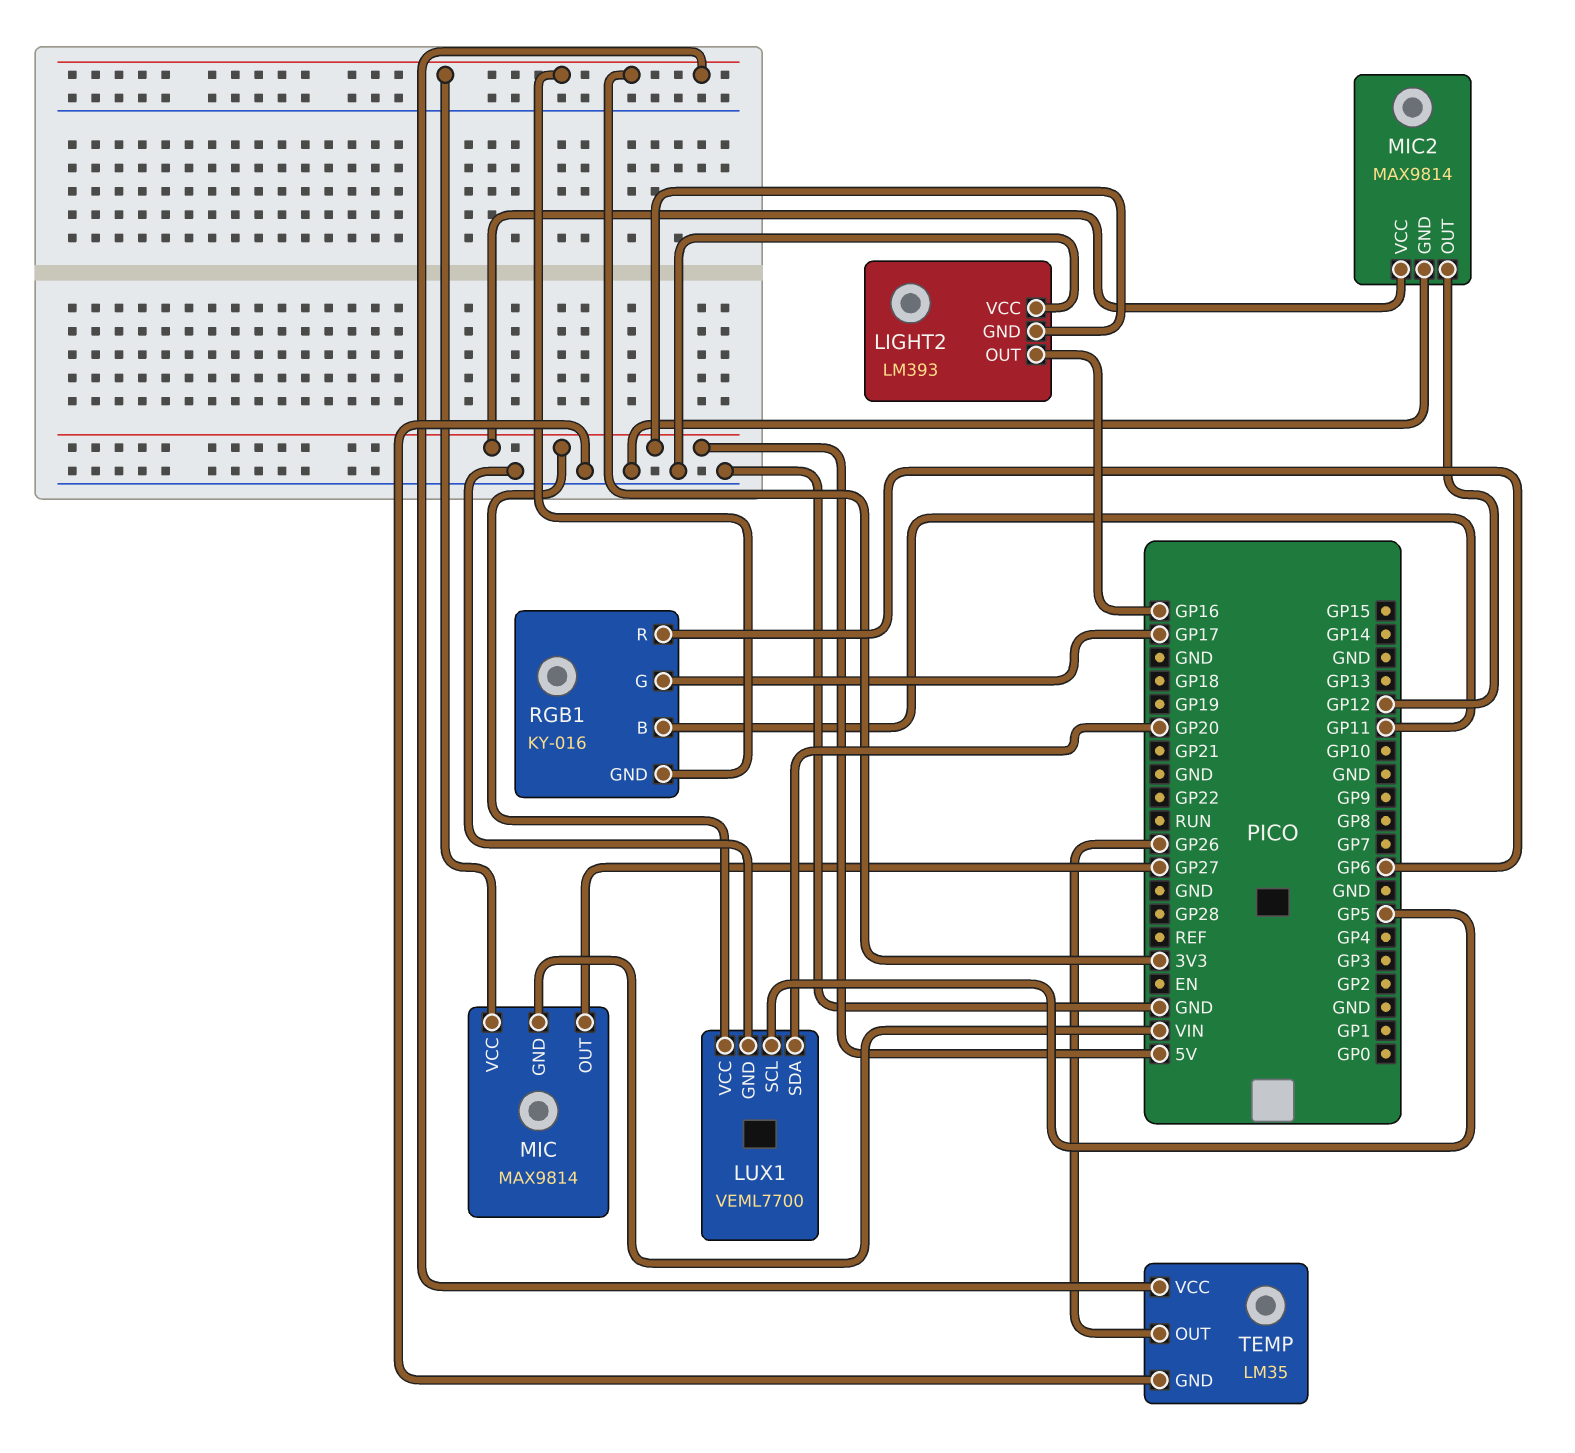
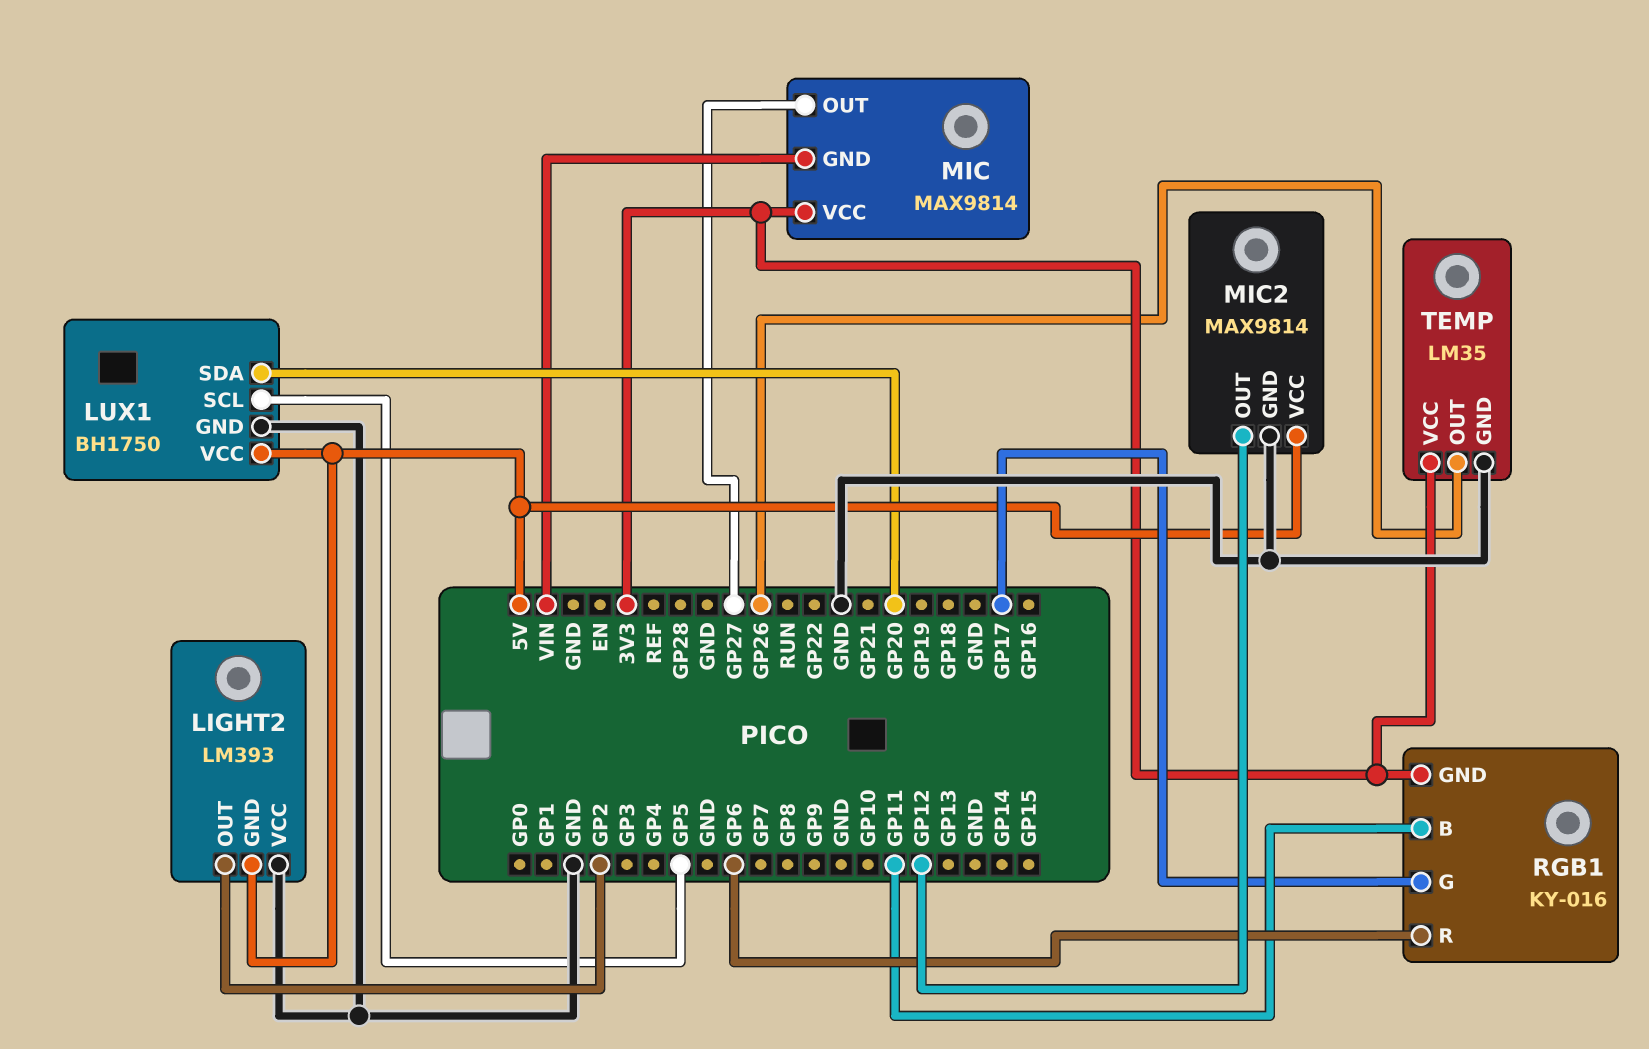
LIGHT2 pin OUT: GP16 -> GP2
LUX1: VEML7700 -> BH1750

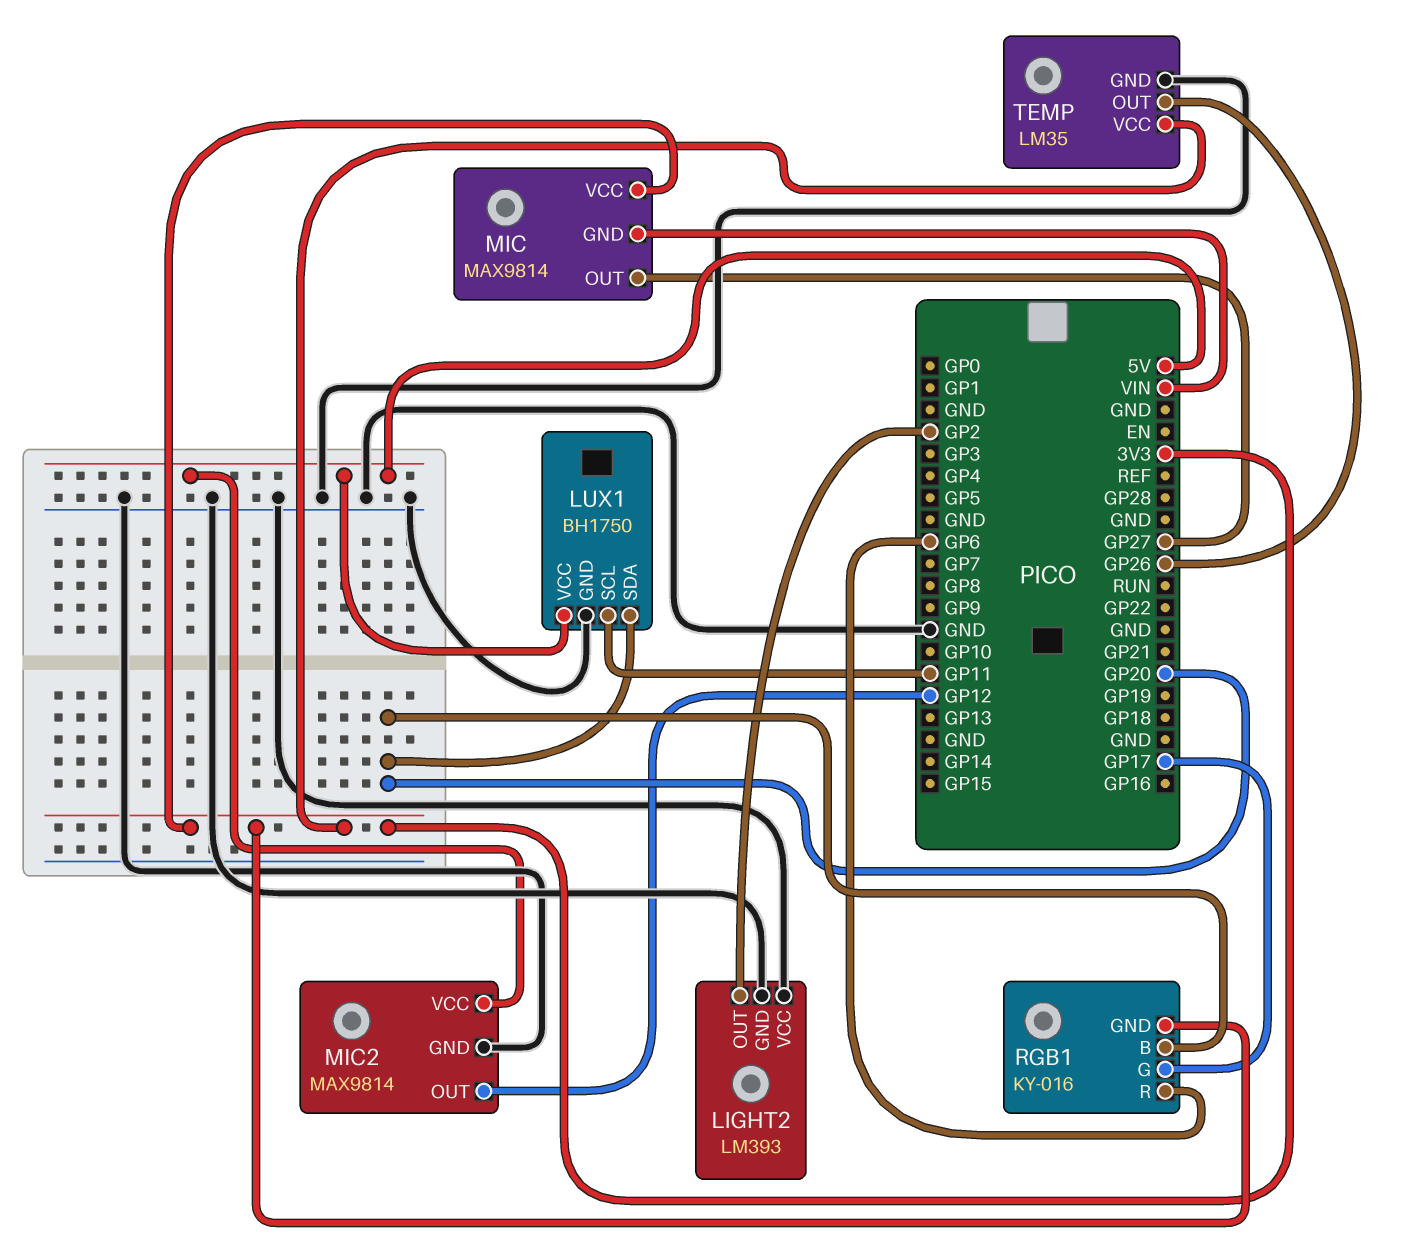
LIGHT2 pin GND: 5V -> GND
LUX1 pin SCL: GP5 -> GP11
RGB1 pin B: GP11 -> GP20

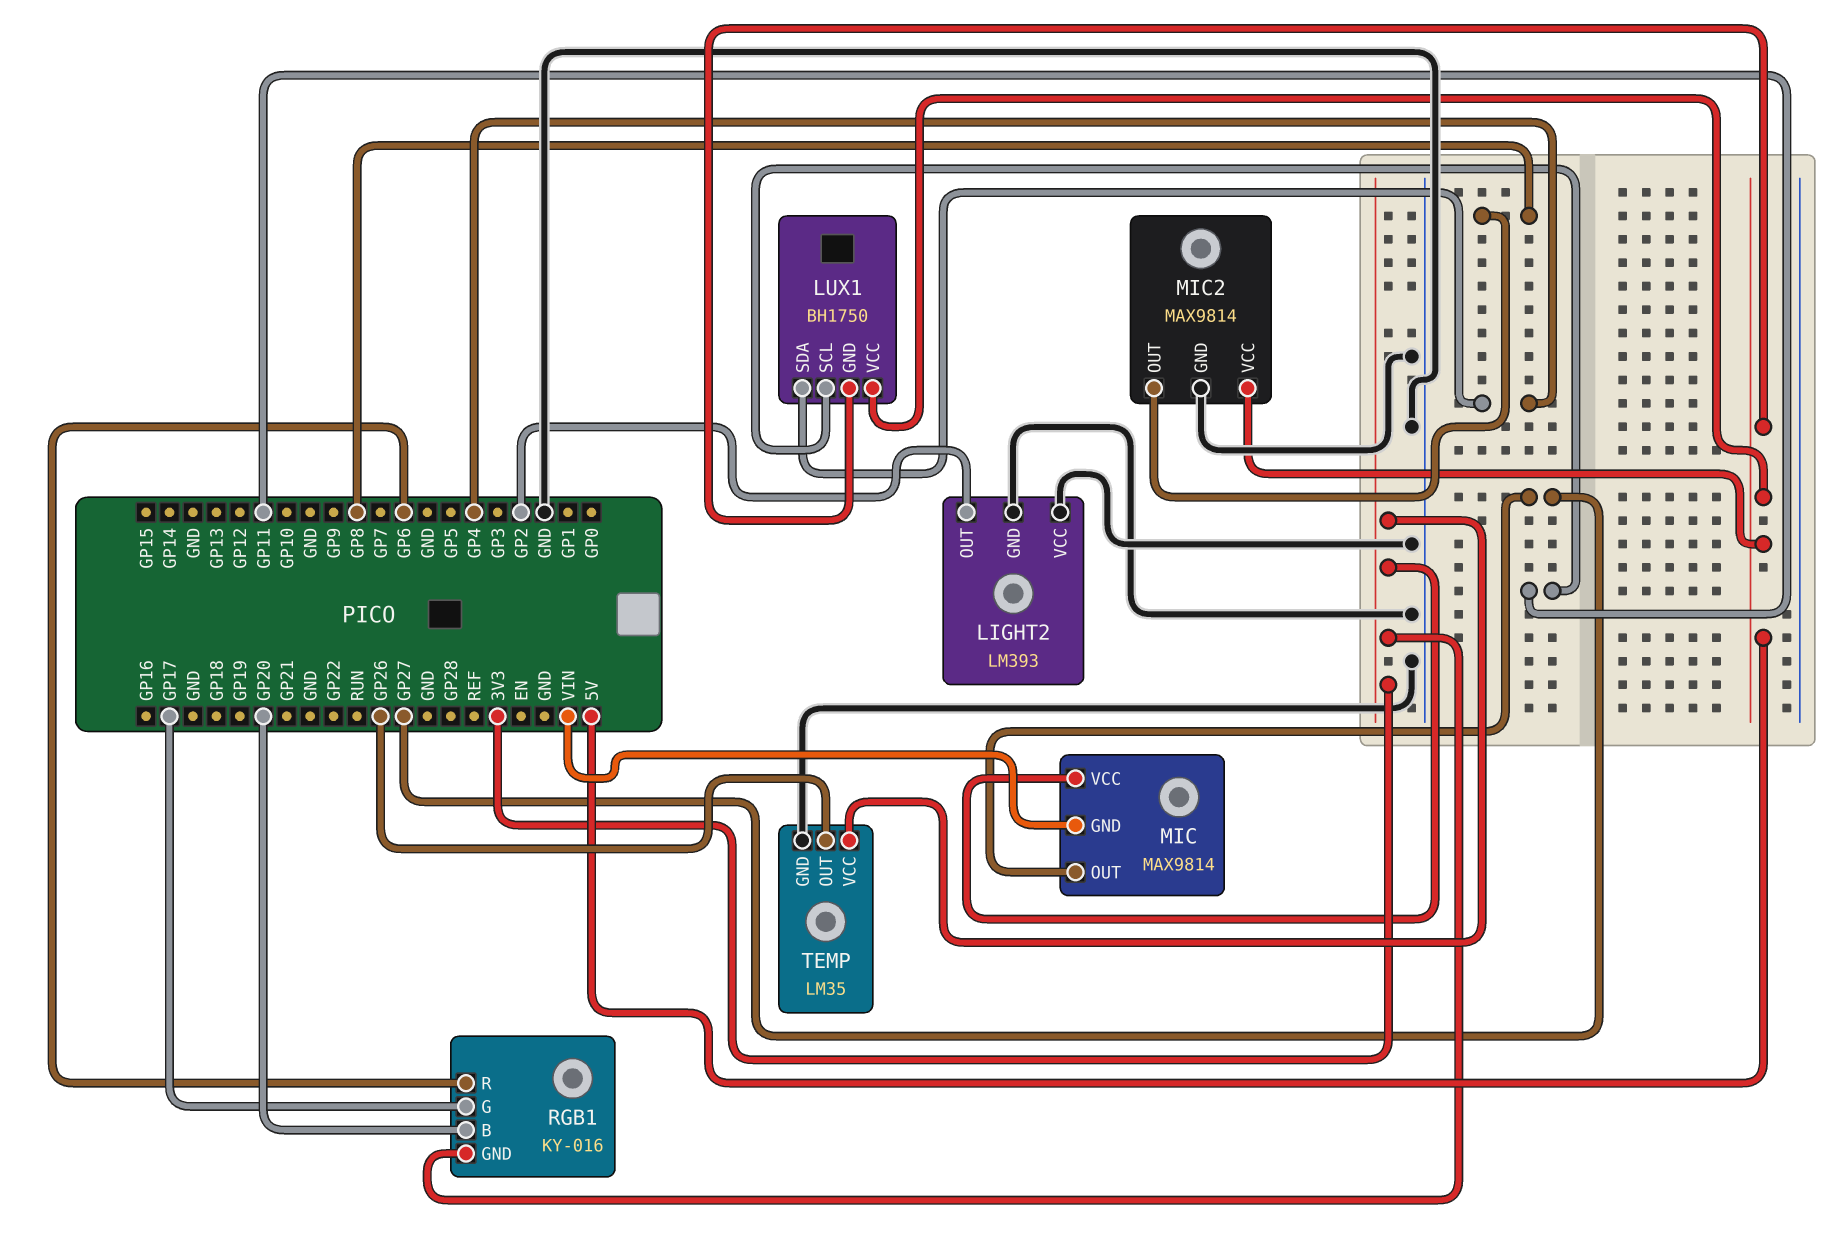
LUX1 pin GND: GND -> 5V
LUX1 pin SDA: GP20 -> GP4
MIC2 pin OUT: GP12 -> GP8

